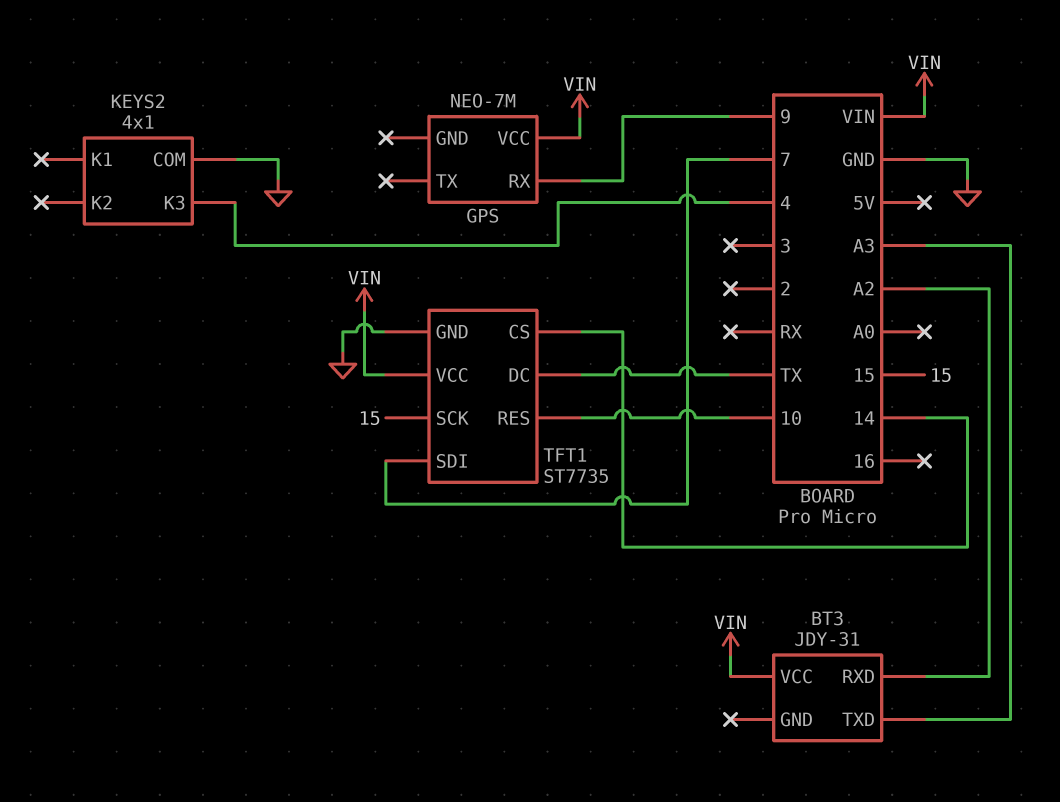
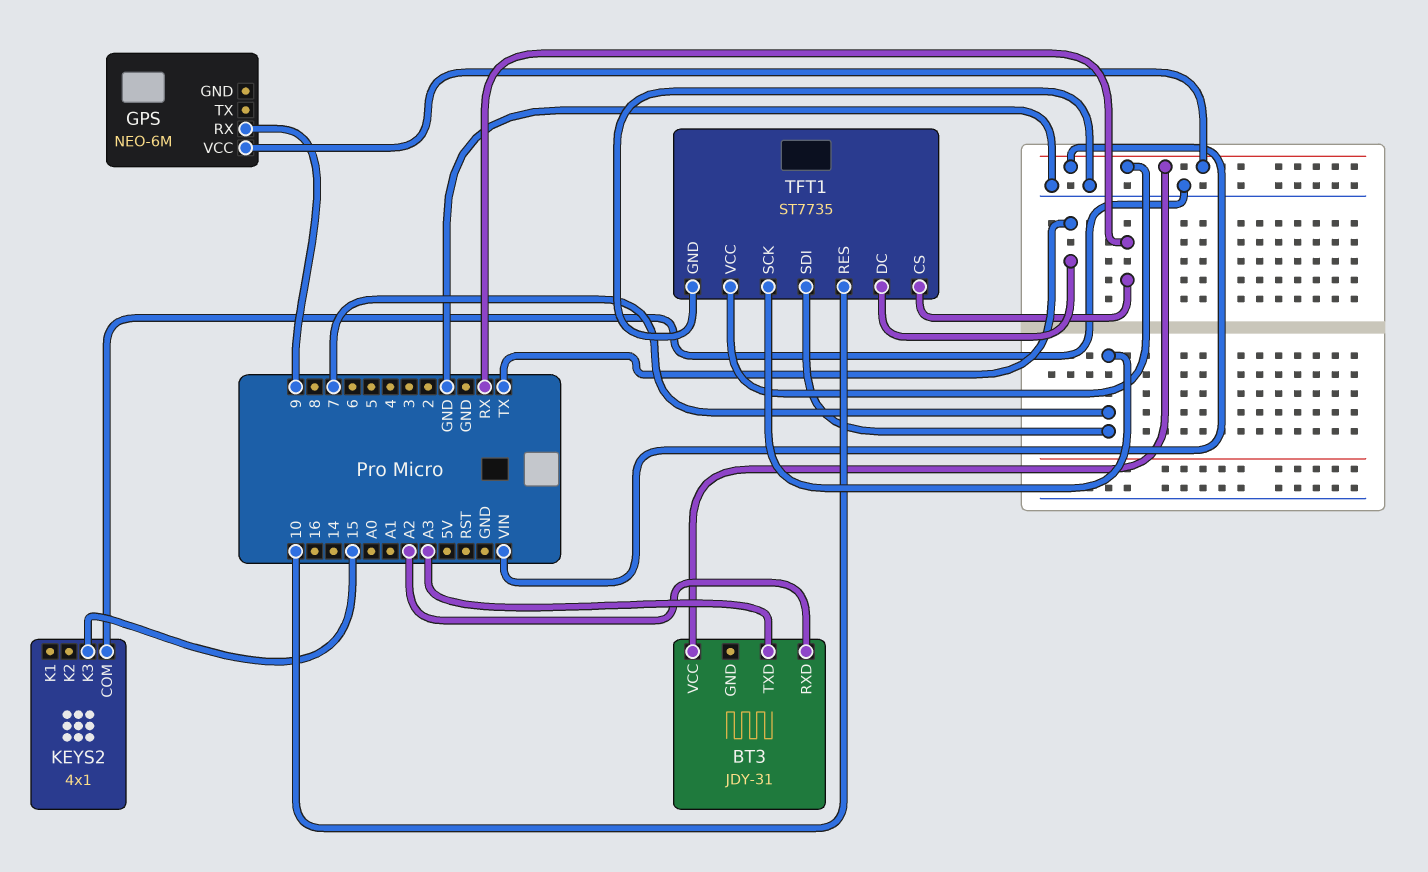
GPS: NEO-7M -> NEO-6M
KEYS2 pin K3: 4 -> 15
TFT1 pin CS: 14 -> RX
TFT1 pin SCK: 15 -> 7

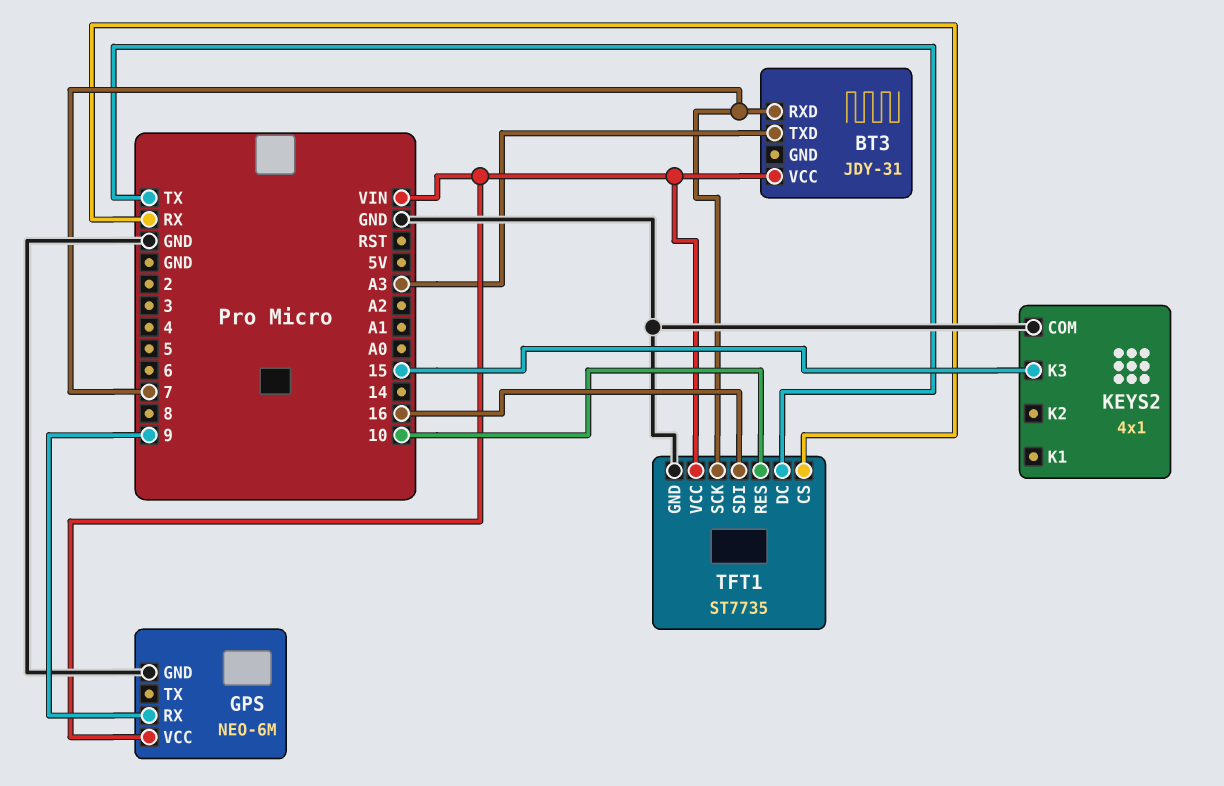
BT3 pin RXD: A2 -> 7
GPS pin GND: none -> GND
TFT1 pin SDI: 7 -> 16

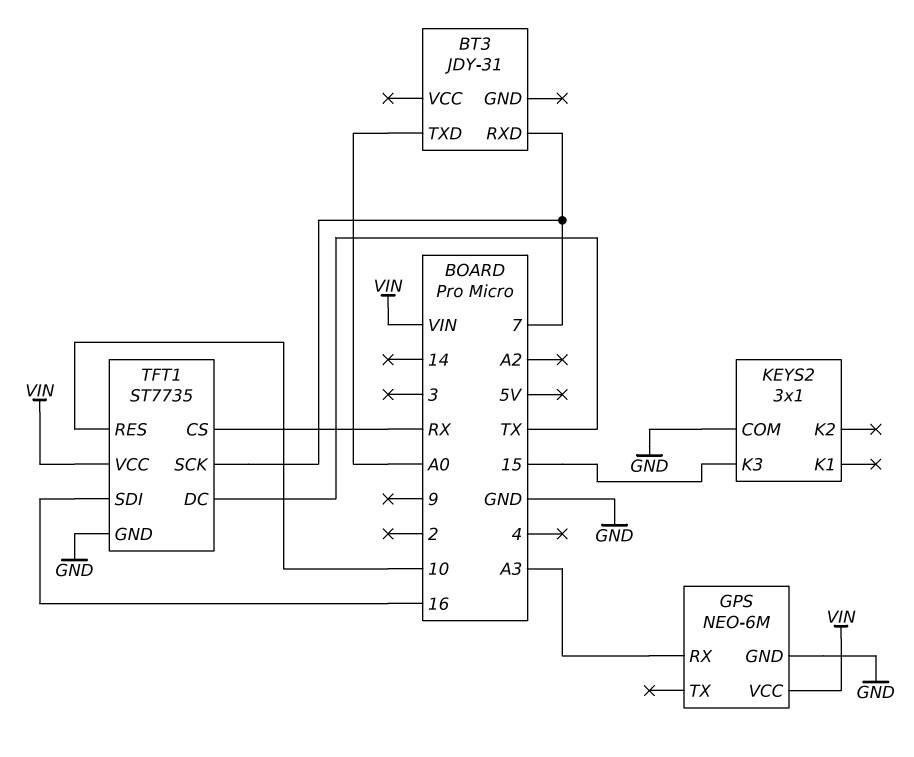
BT3 pin TXD: A3 -> A0
BT3 pin VCC: VIN -> none
GPS pin RX: 9 -> A3
KEYS2: 4x1 -> 3x1

